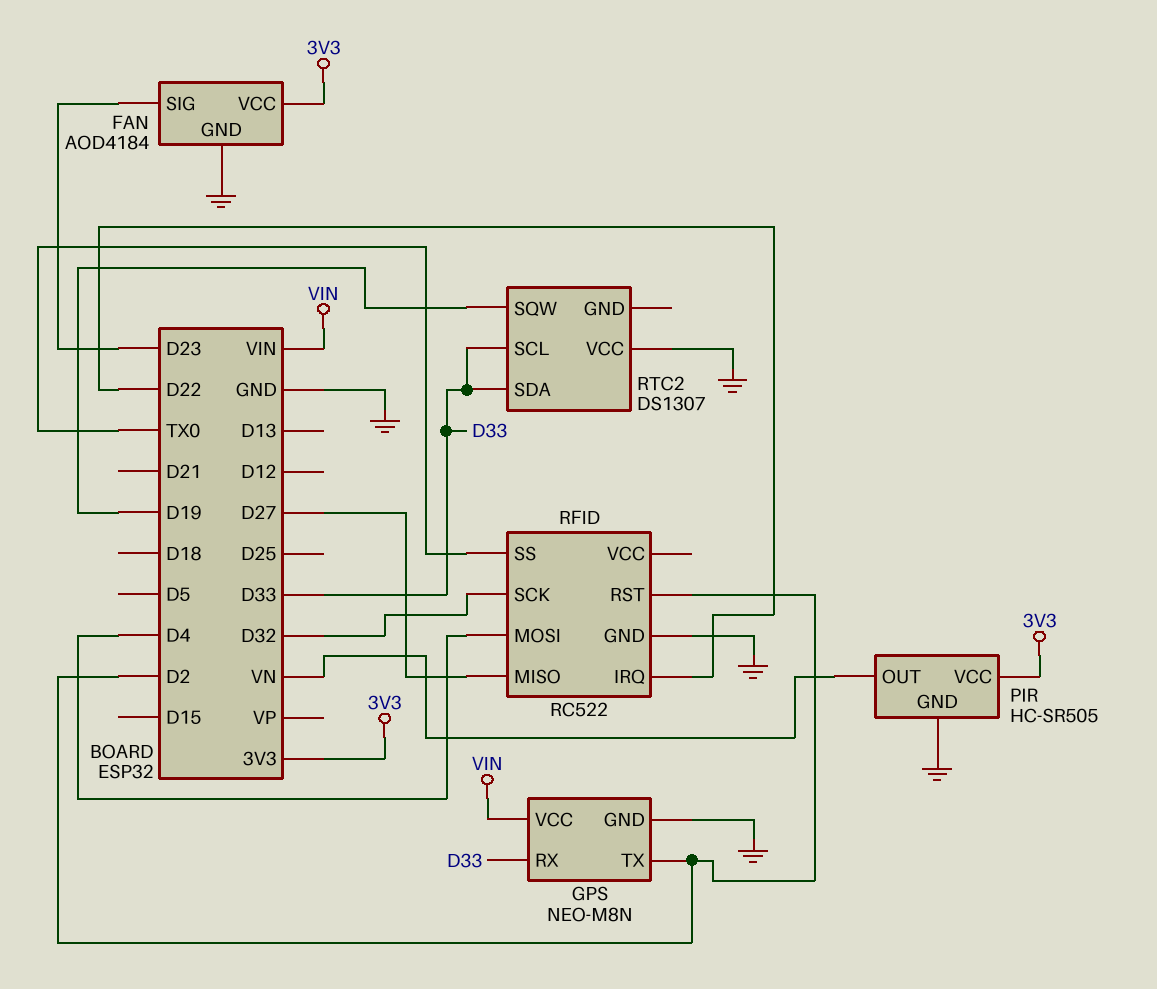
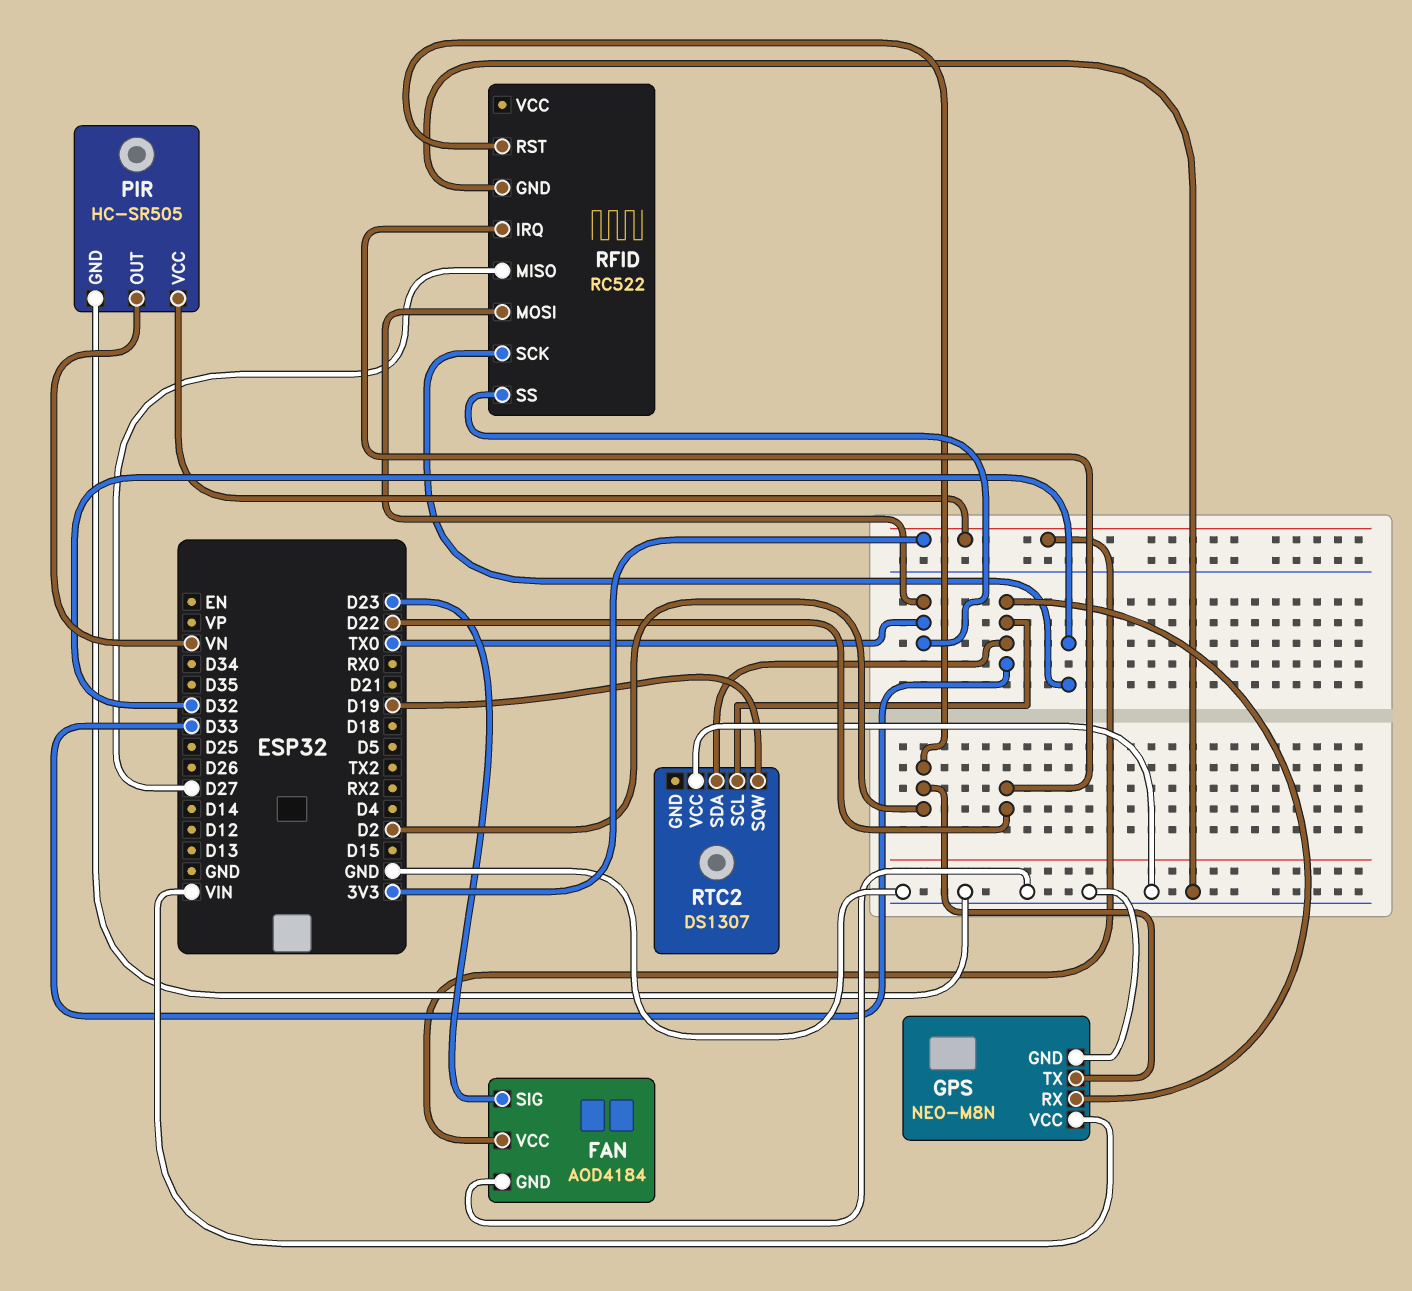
RFID pin MOSI: D4 -> TX0

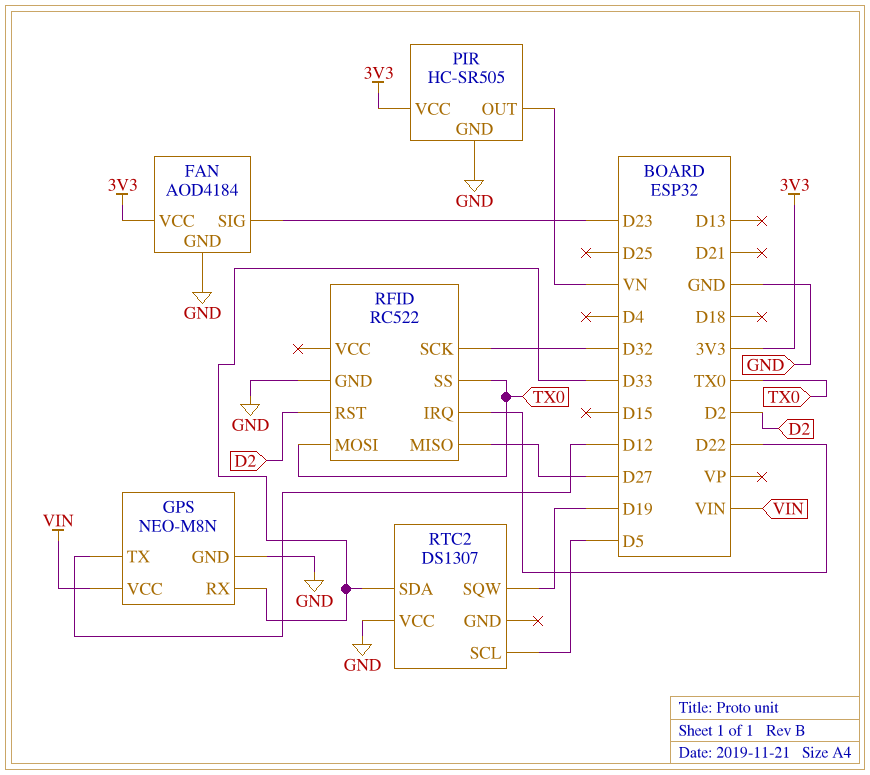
GPS pin TX: D2 -> D12
RTC2 pin SCL: D33 -> D5

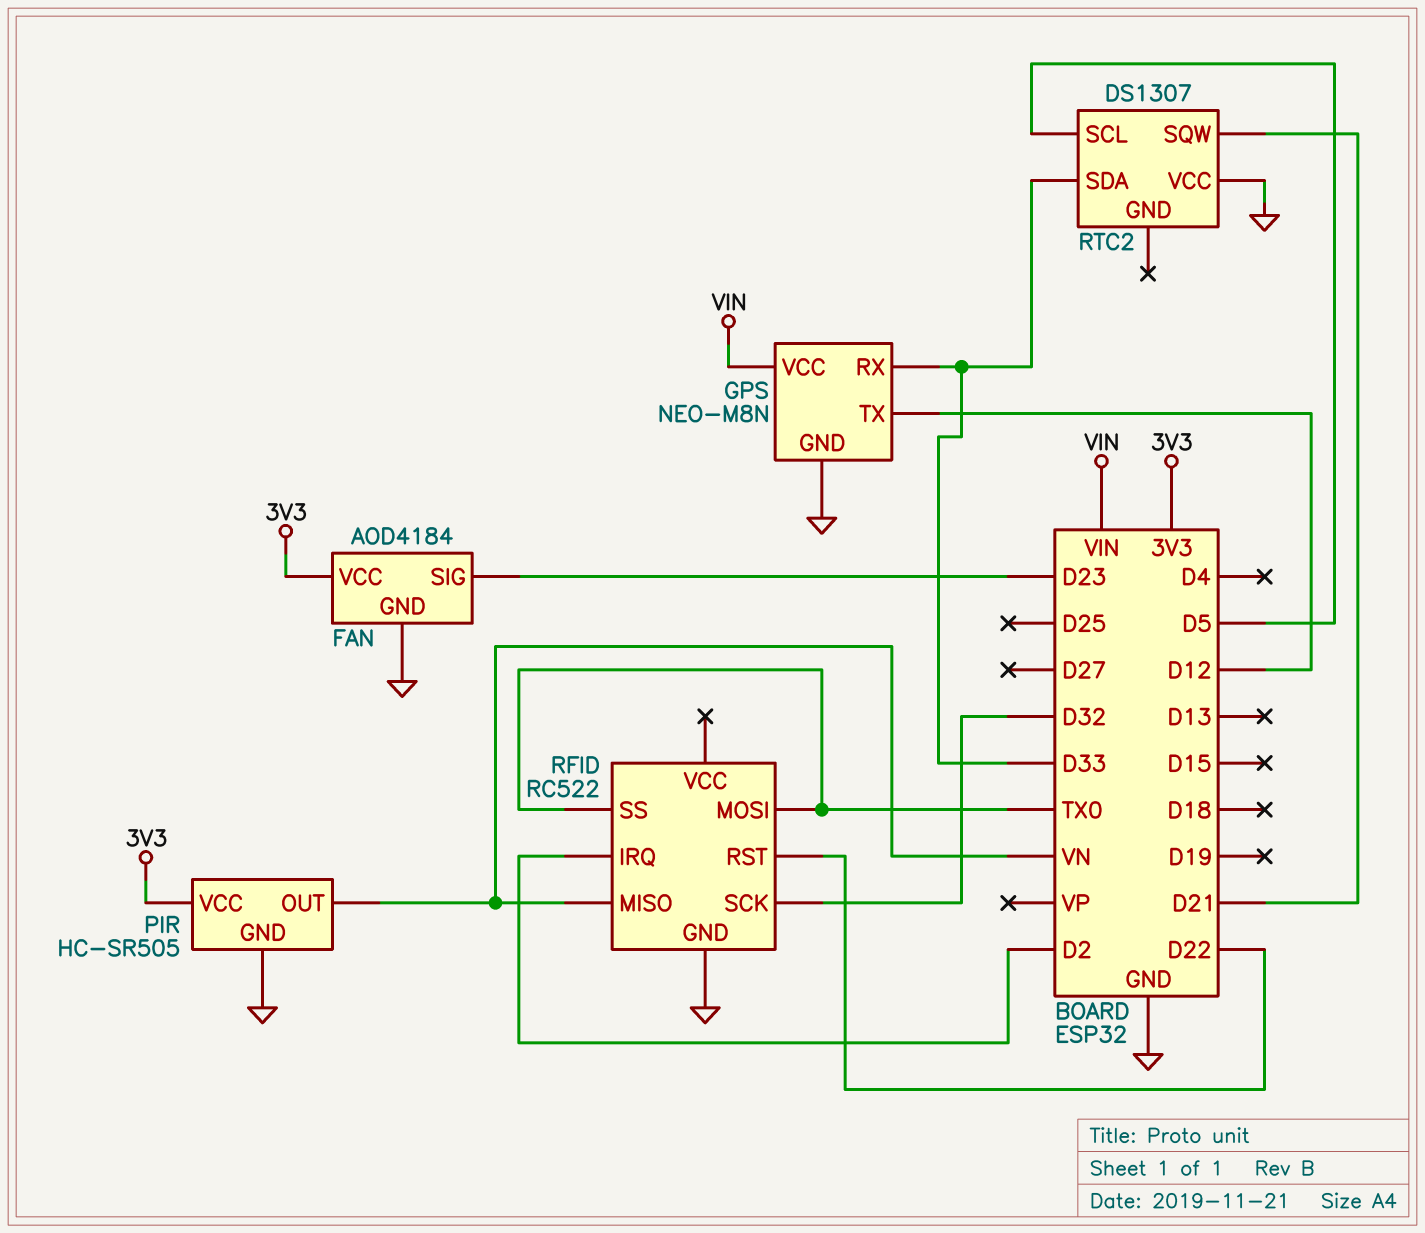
RFID pin IRQ: D22 -> D2
RFID pin MISO: D27 -> VN
RFID pin RST: D2 -> D22
RTC2 pin SQW: D19 -> D21

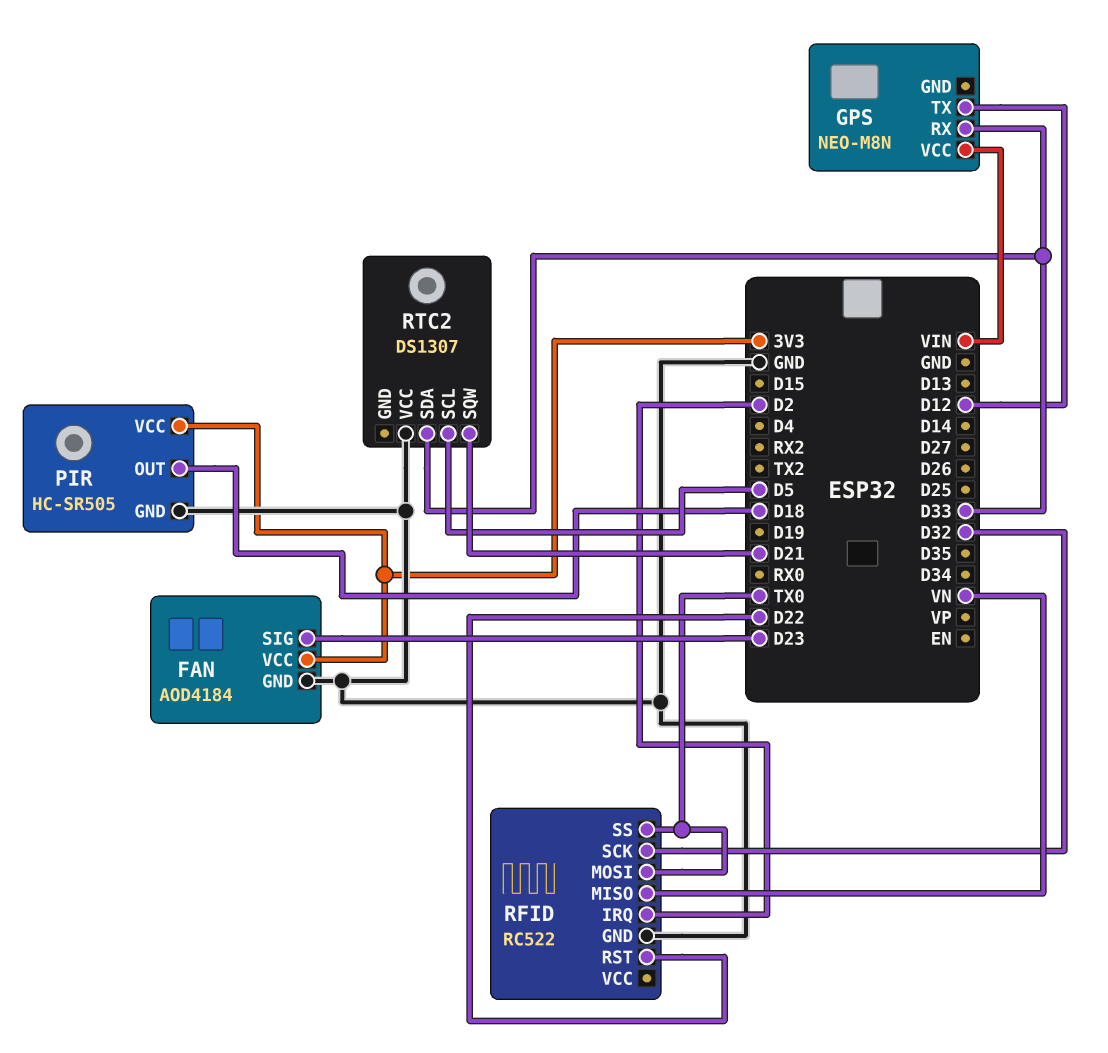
GPS pin GND: GND -> none
PIR pin OUT: VN -> D18

